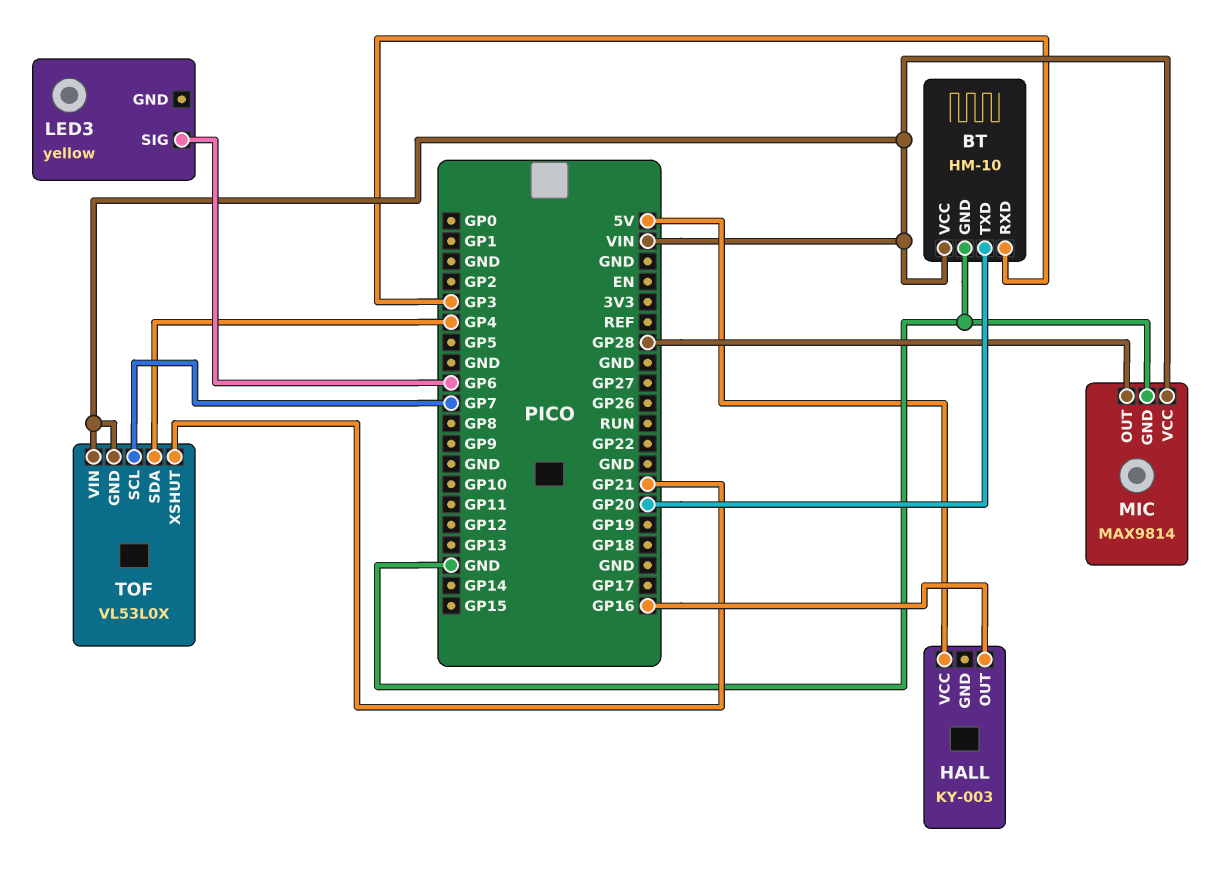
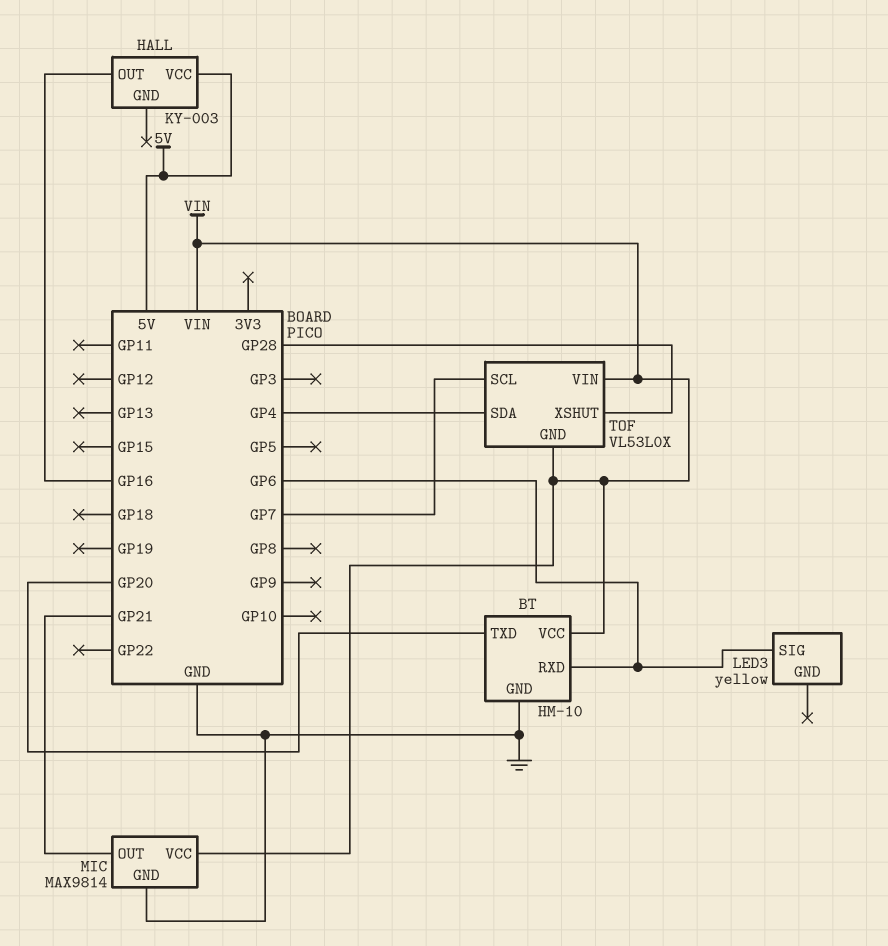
BT pin RXD: GP3 -> GP6
MIC pin OUT: GP28 -> GP21
TOF pin XSHUT: GP21 -> GP28

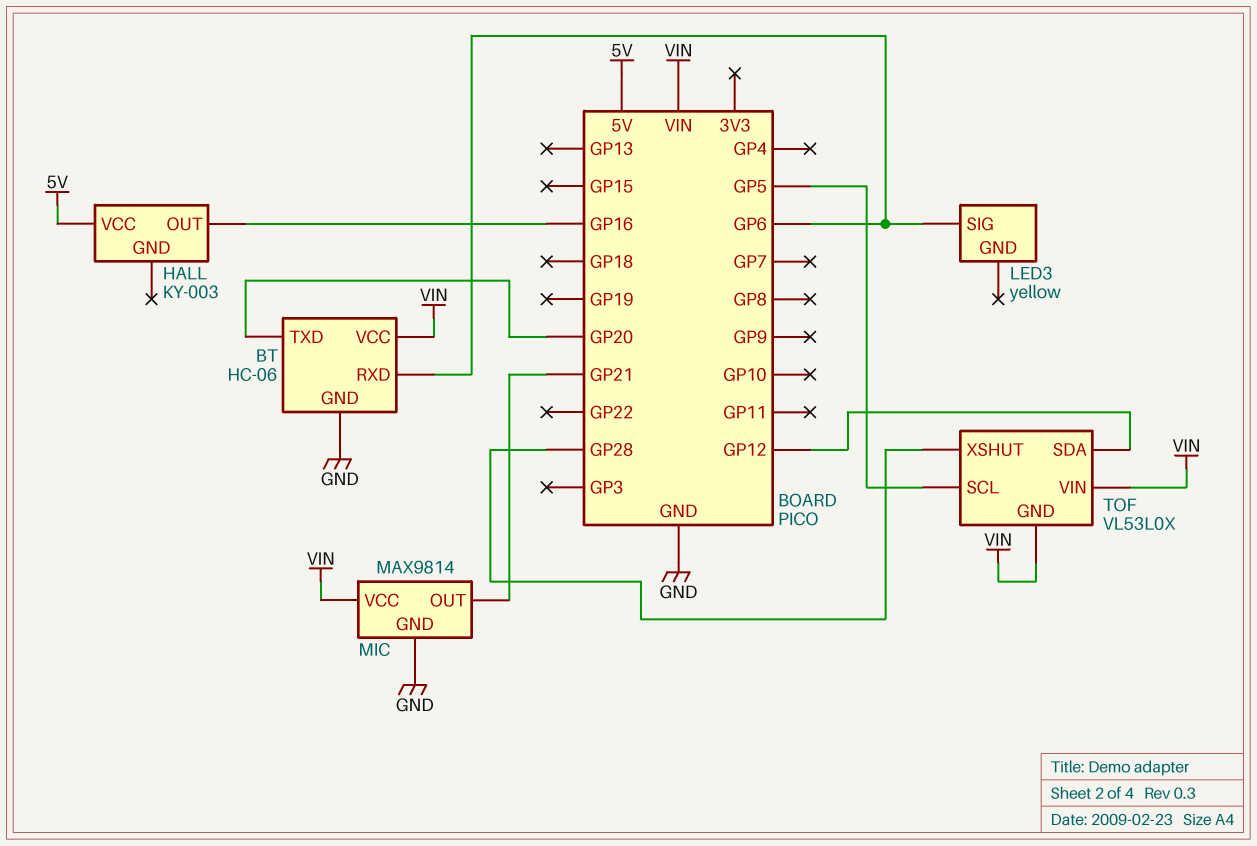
BT: HM-10 -> HC-06
TOF pin SCL: GP7 -> GP5
TOF pin SDA: GP4 -> GP12

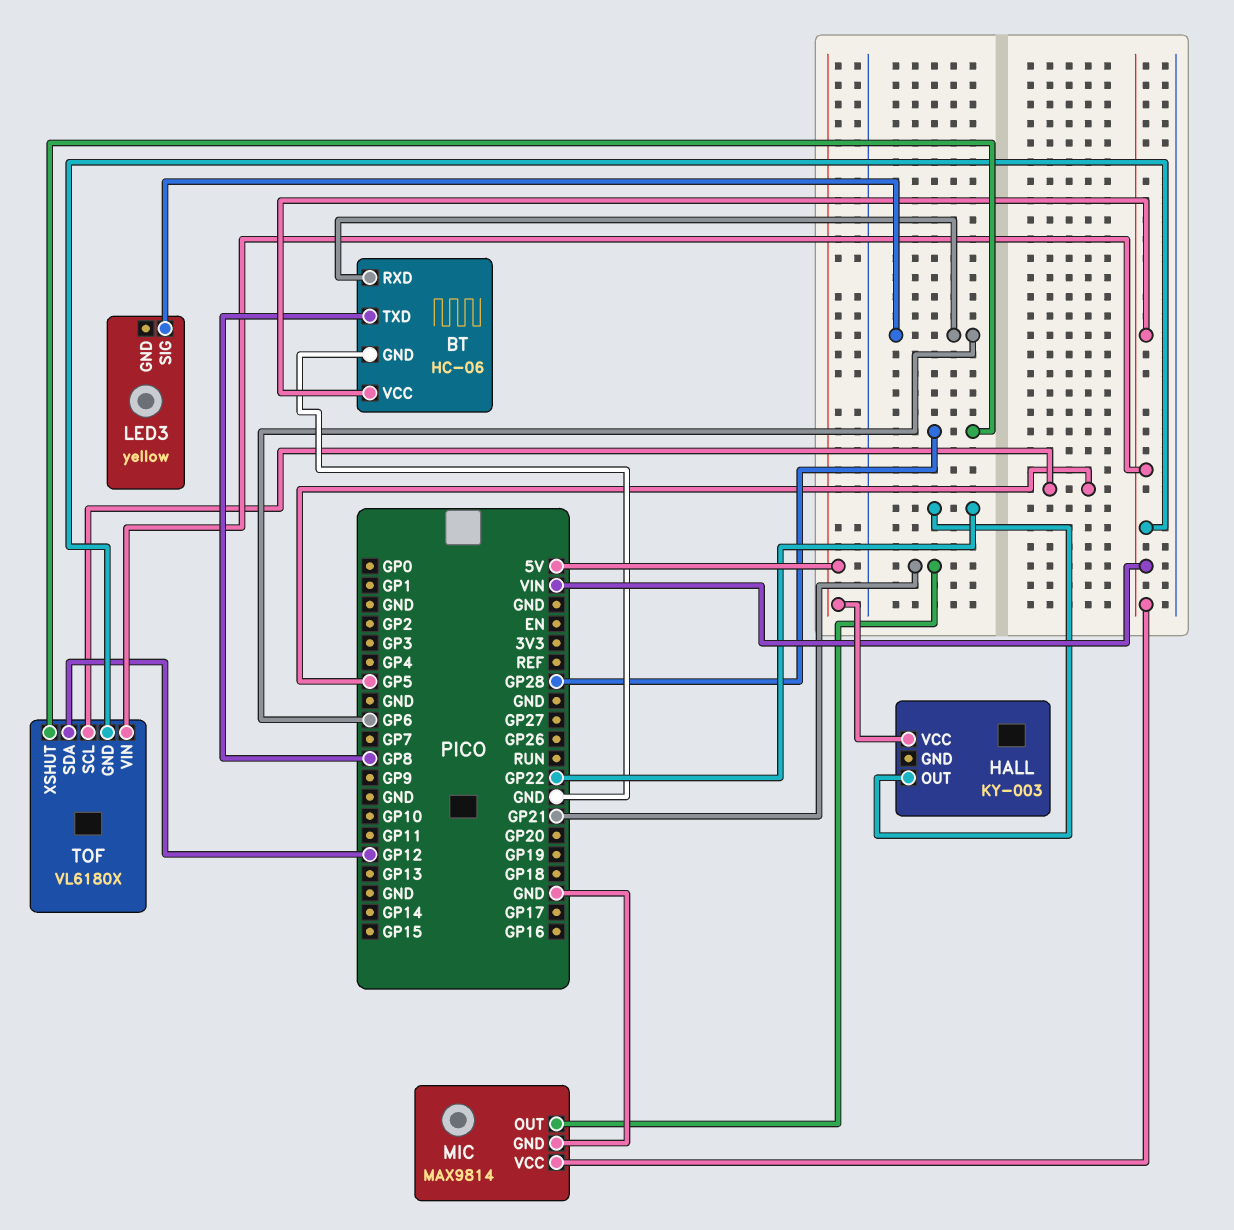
BT pin TXD: GP20 -> GP8
HALL pin OUT: GP16 -> GP22
TOF: VL53L0X -> VL6180X

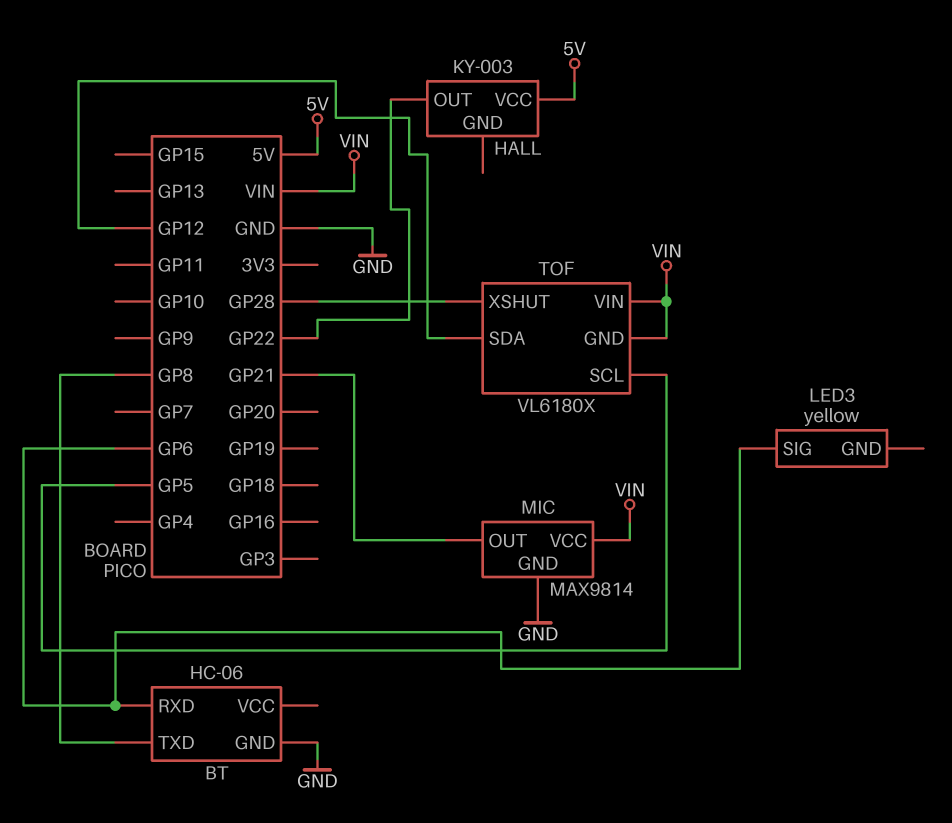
BT pin VCC: VIN -> none

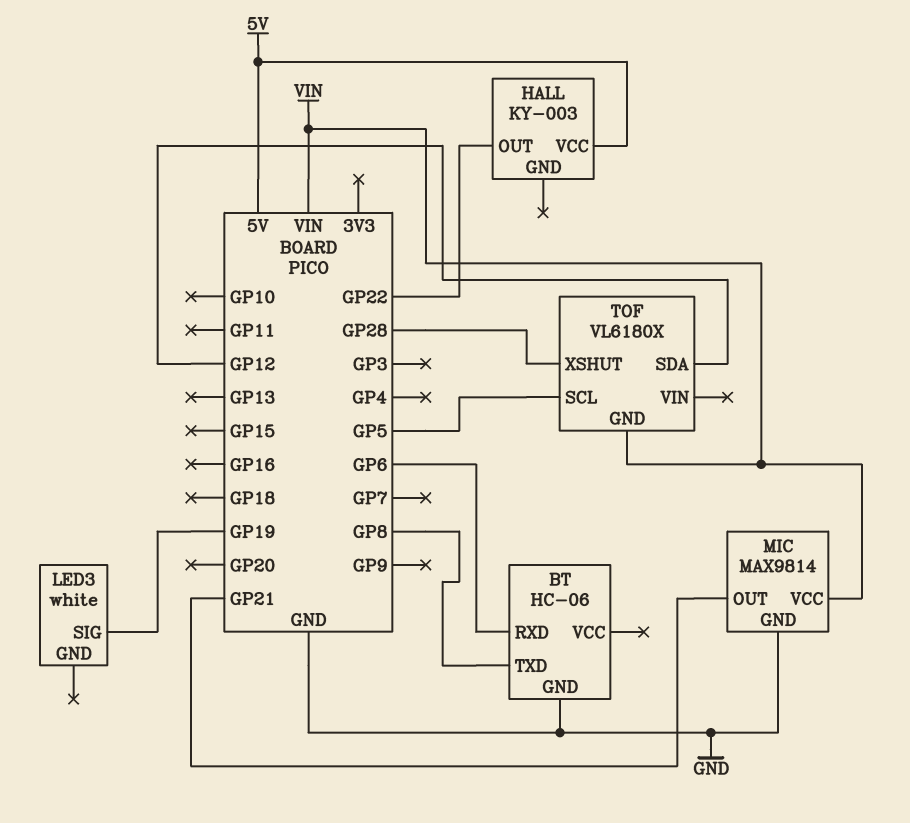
LED3: yellow -> white
LED3 pin SIG: GP6 -> GP19
TOF pin VIN: VIN -> none

